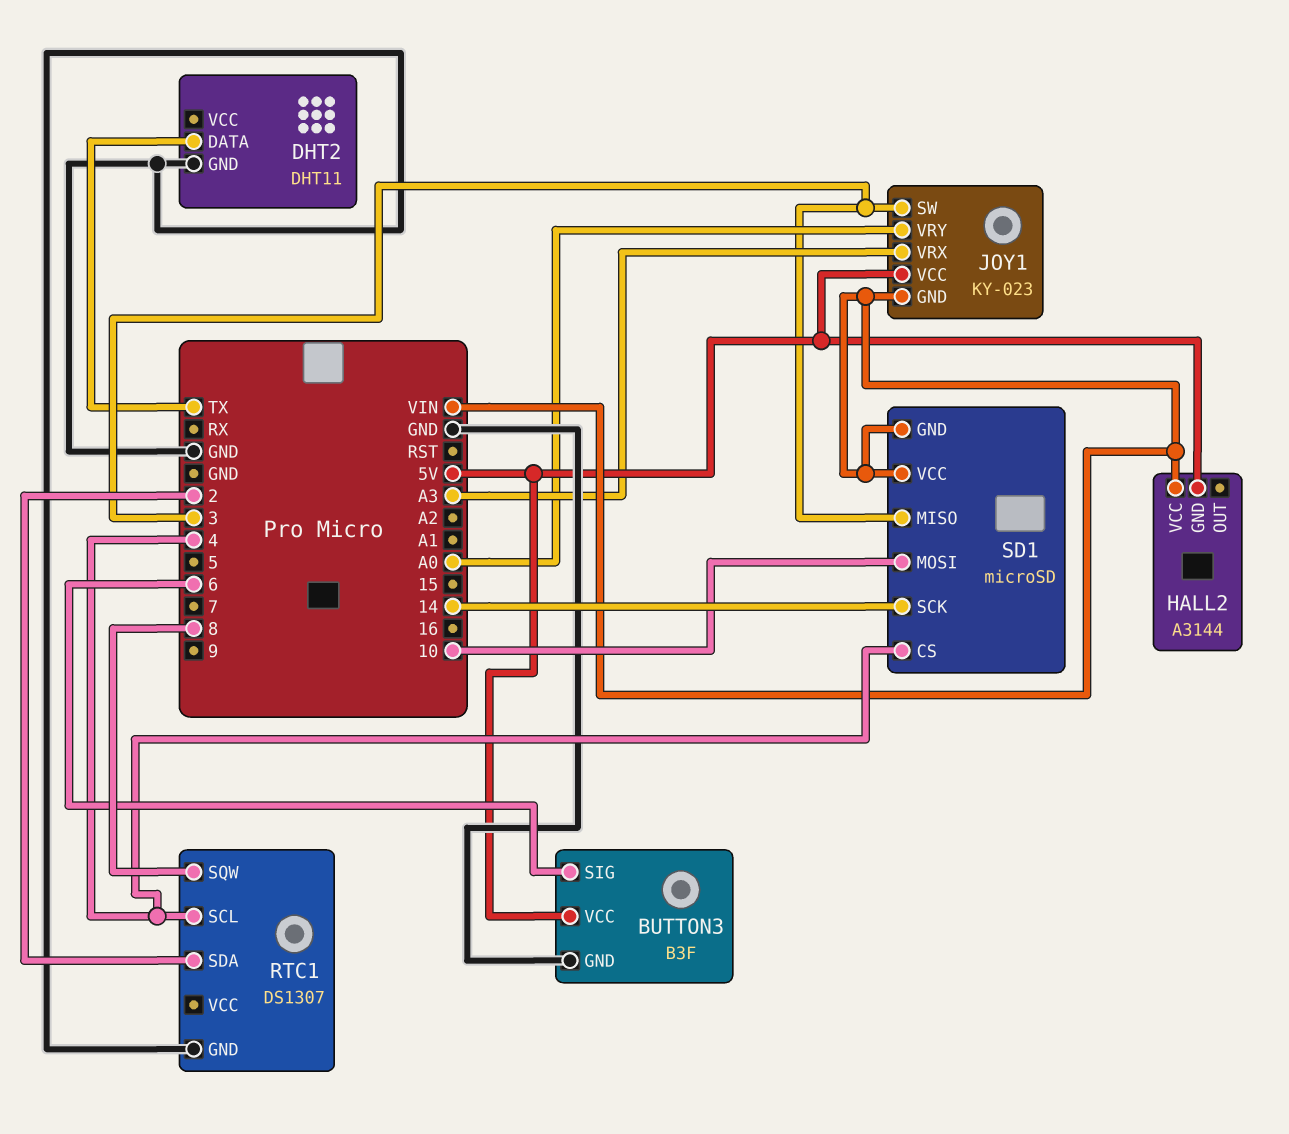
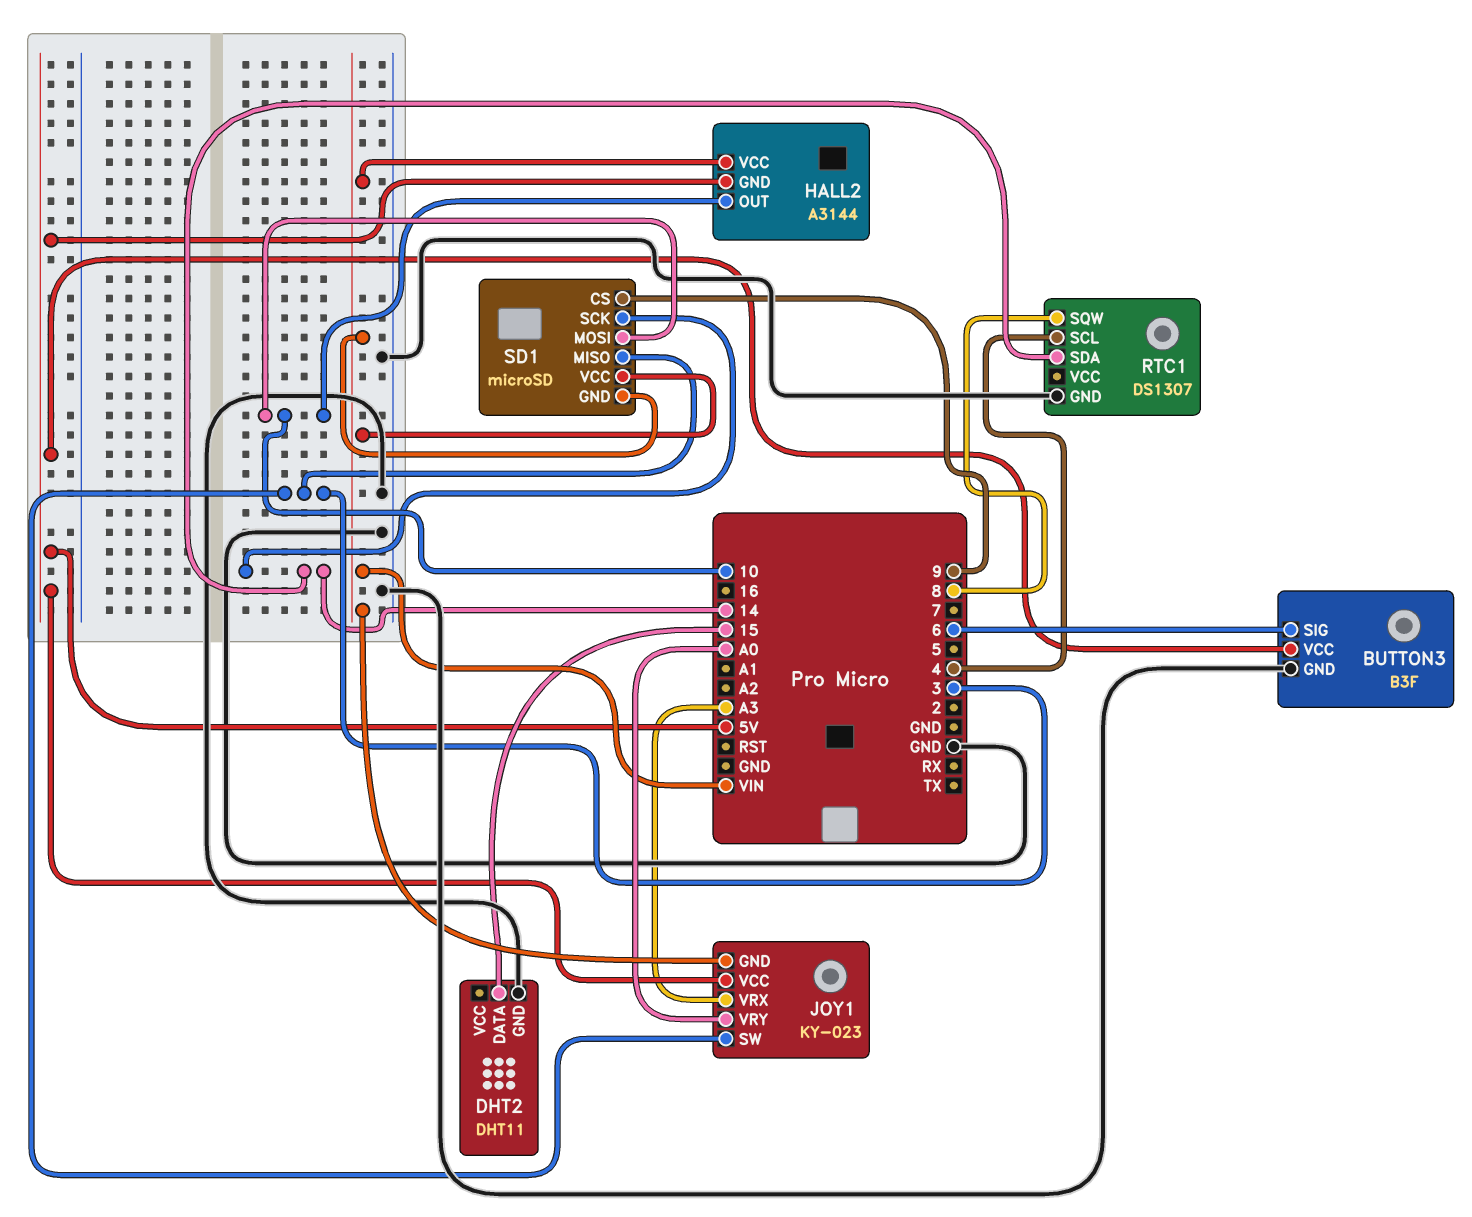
DHT2 pin DATA: TX -> 15
HALL2 pin OUT: none -> 10
RTC1 pin SDA: 2 -> 14
SD1 pin CS: 4 -> 9

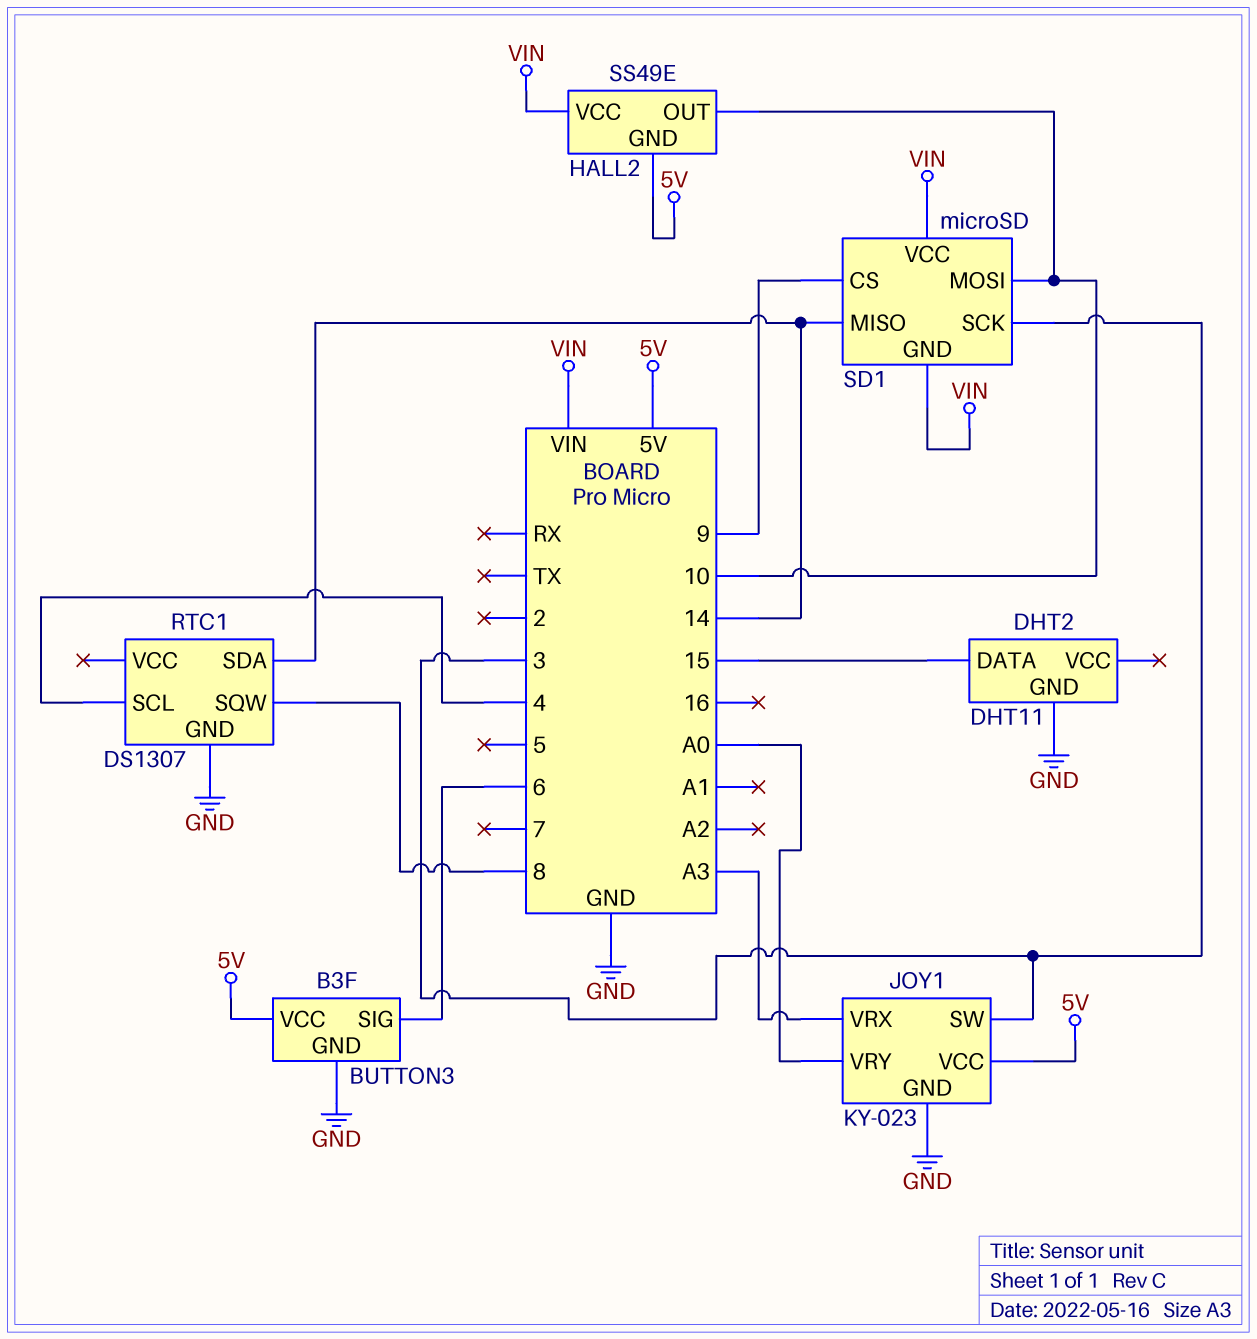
HALL2: A3144 -> SS49E
JOY1 pin GND: VIN -> GND
SD1 pin MISO: 3 -> 14
SD1 pin SCK: 14 -> 3

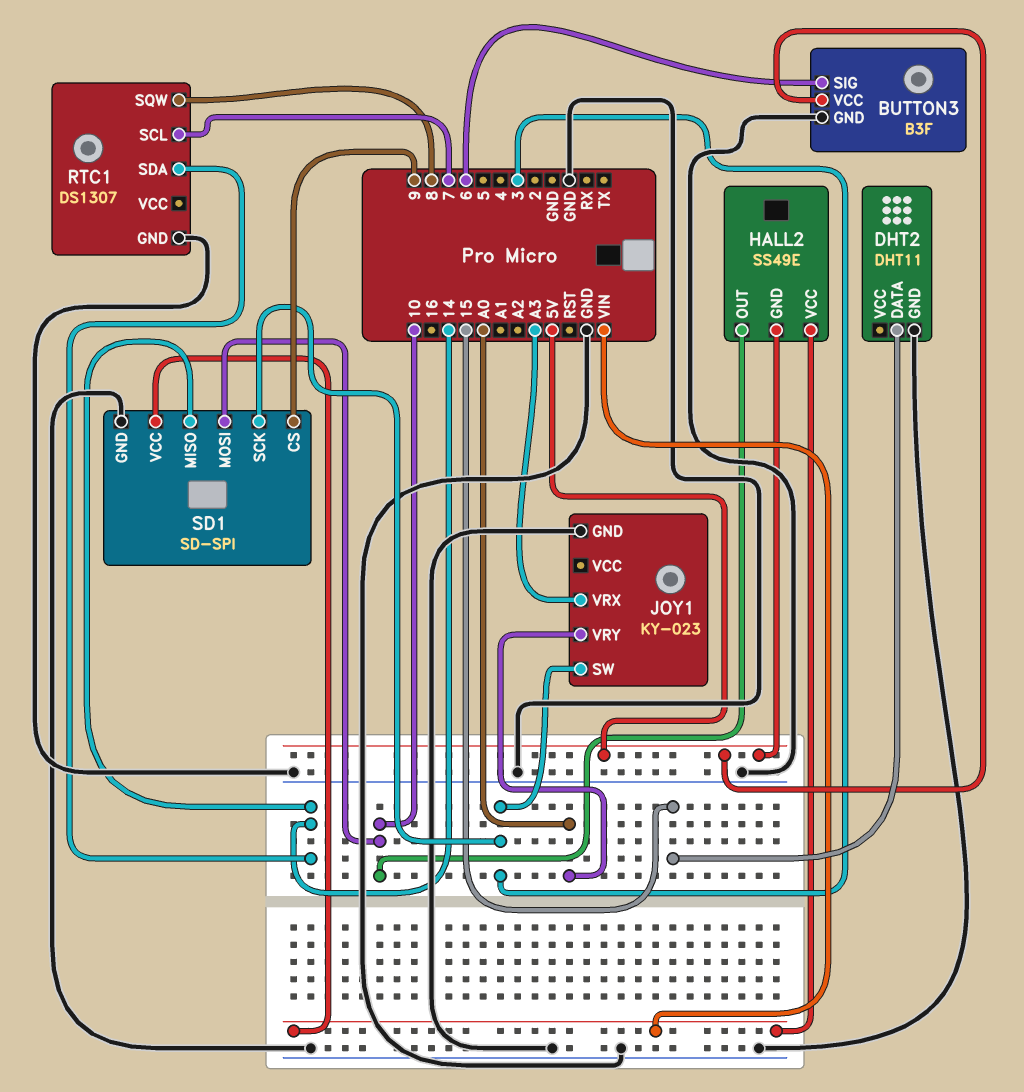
JOY1 pin VCC: 5V -> none
RTC1 pin SCL: 4 -> 7
SD1: microSD -> SD-SPI
SD1 pin GND: VIN -> GND

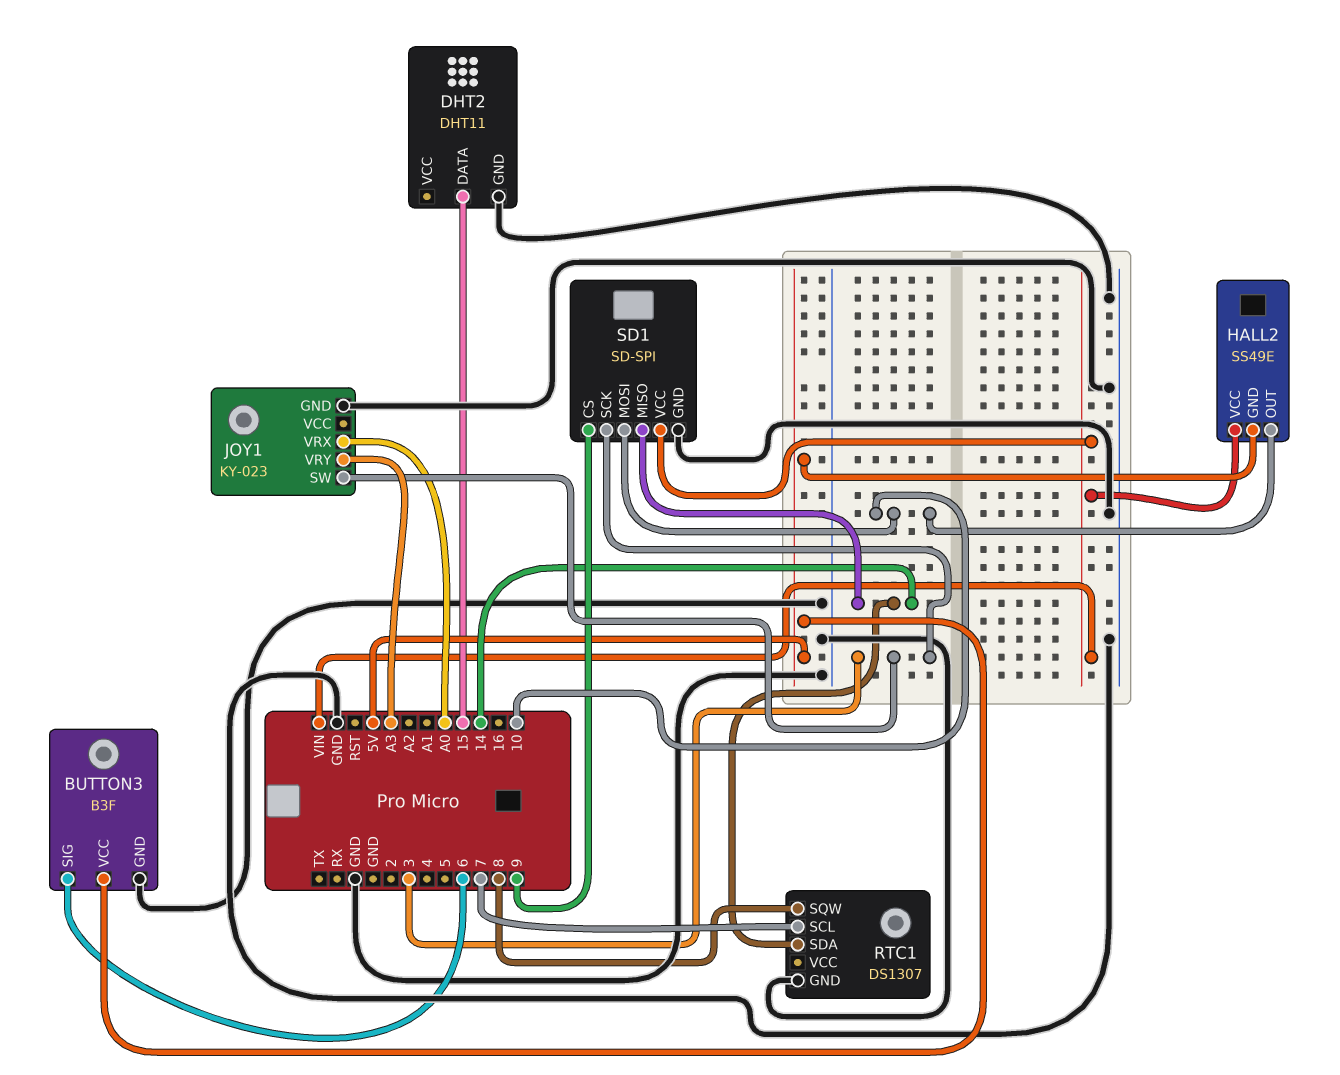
JOY1 pin VRX: A3 -> A0
JOY1 pin VRY: A0 -> A3

